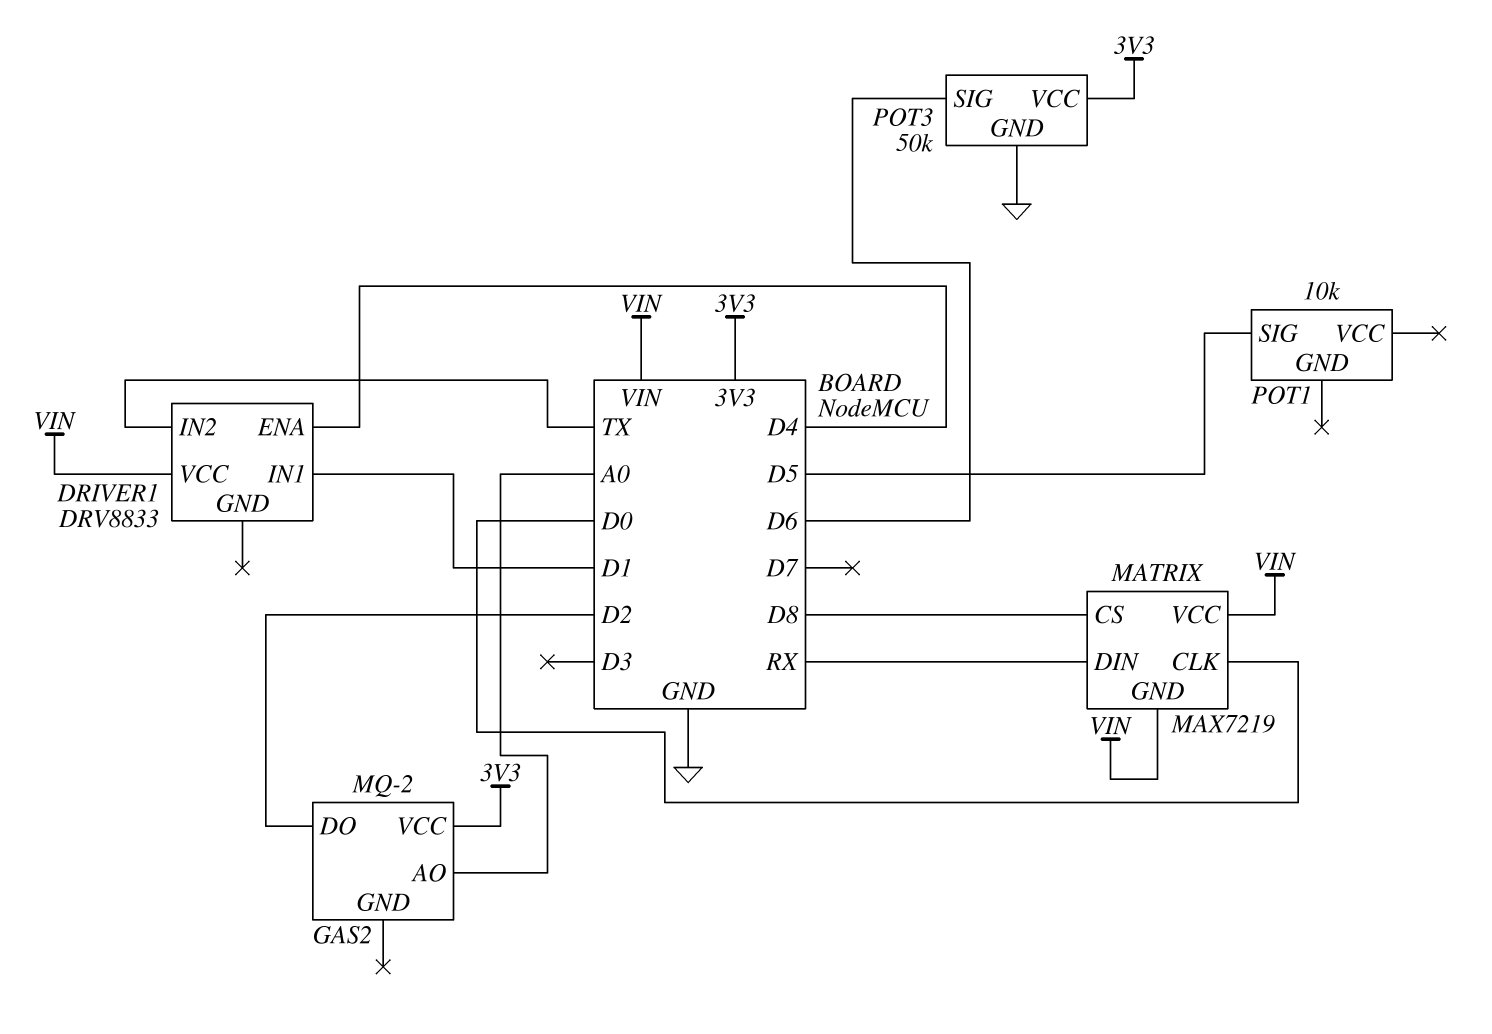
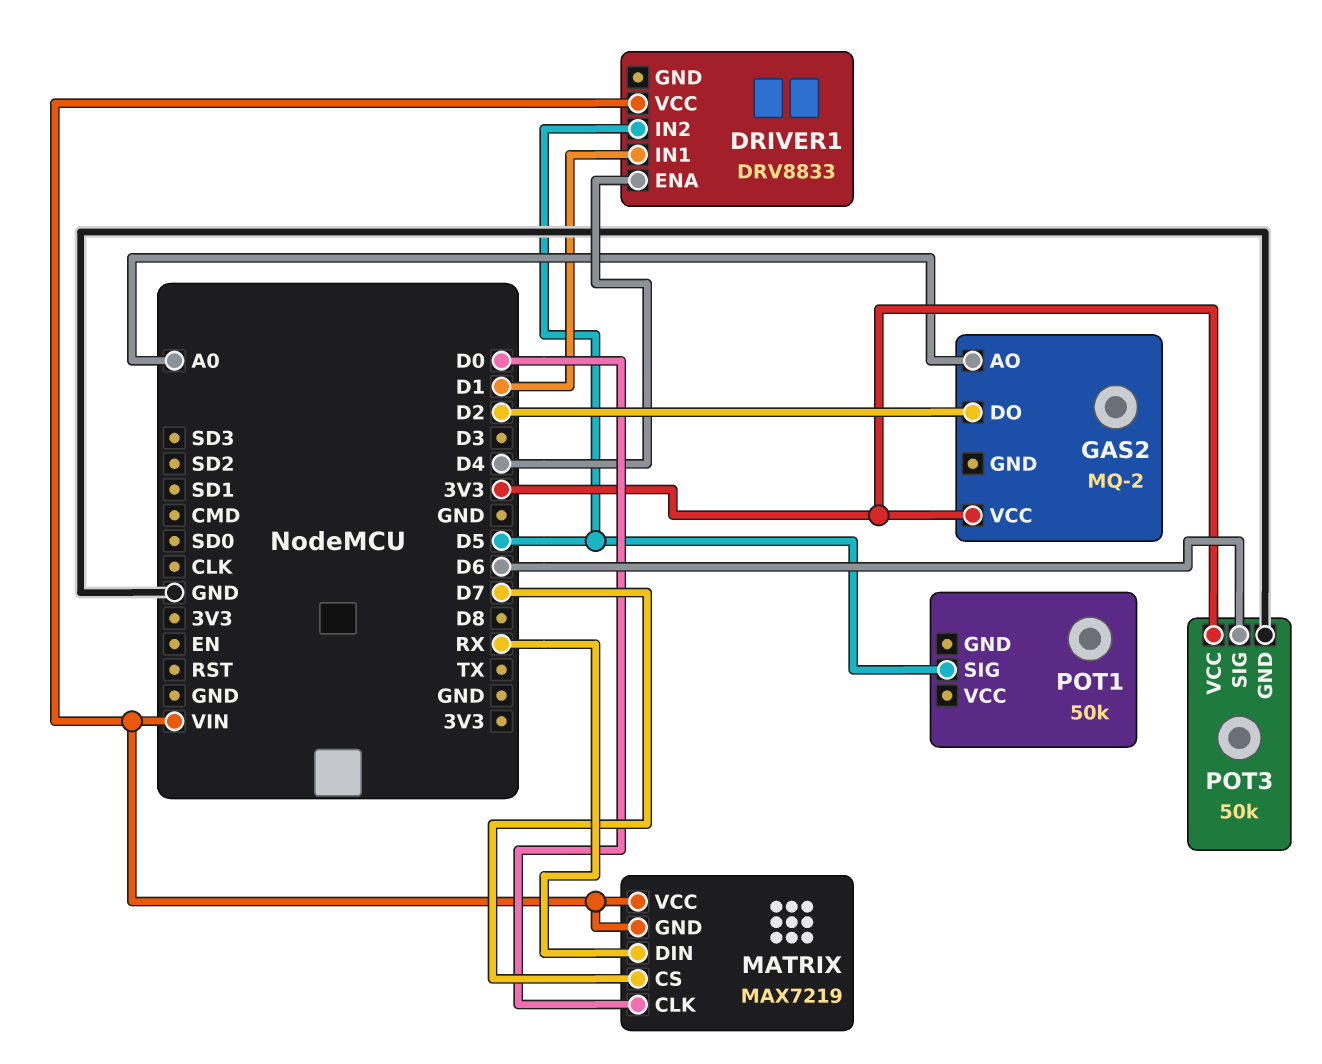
DRIVER1 pin IN2: TX -> D5
MATRIX pin CS: D8 -> D7
POT1: 10k -> 50k

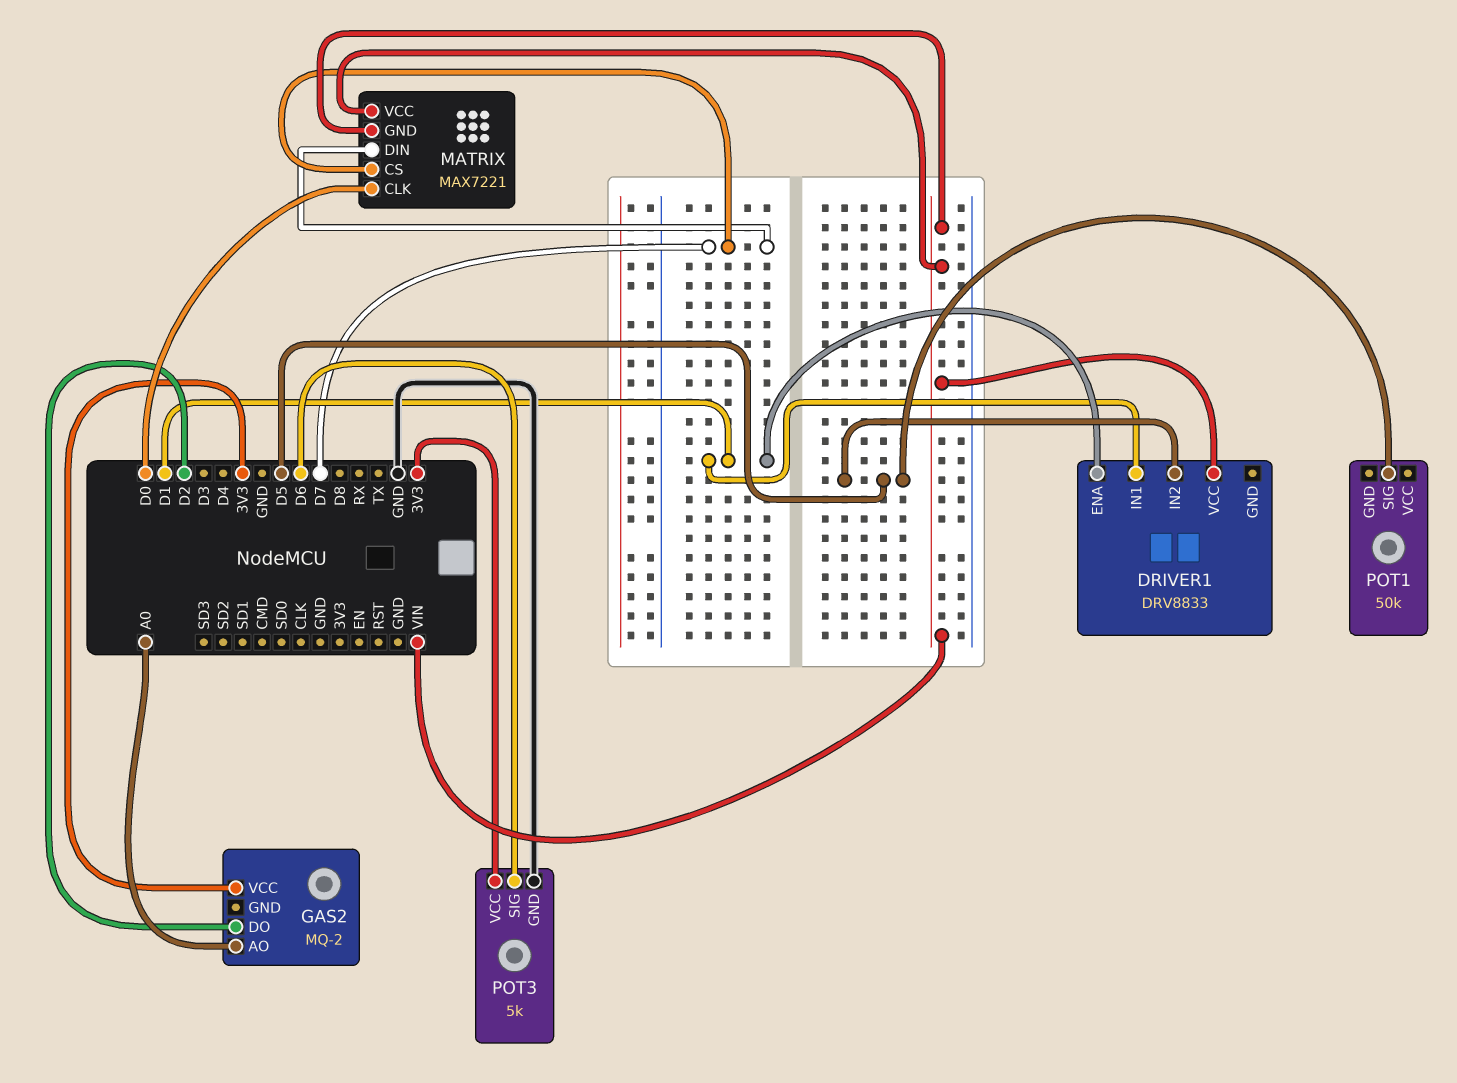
DRIVER1 pin ENA: D4 -> D1
MATRIX: MAX7219 -> MAX7221
MATRIX pin DIN: RX -> D7
POT3: 50k -> 5k

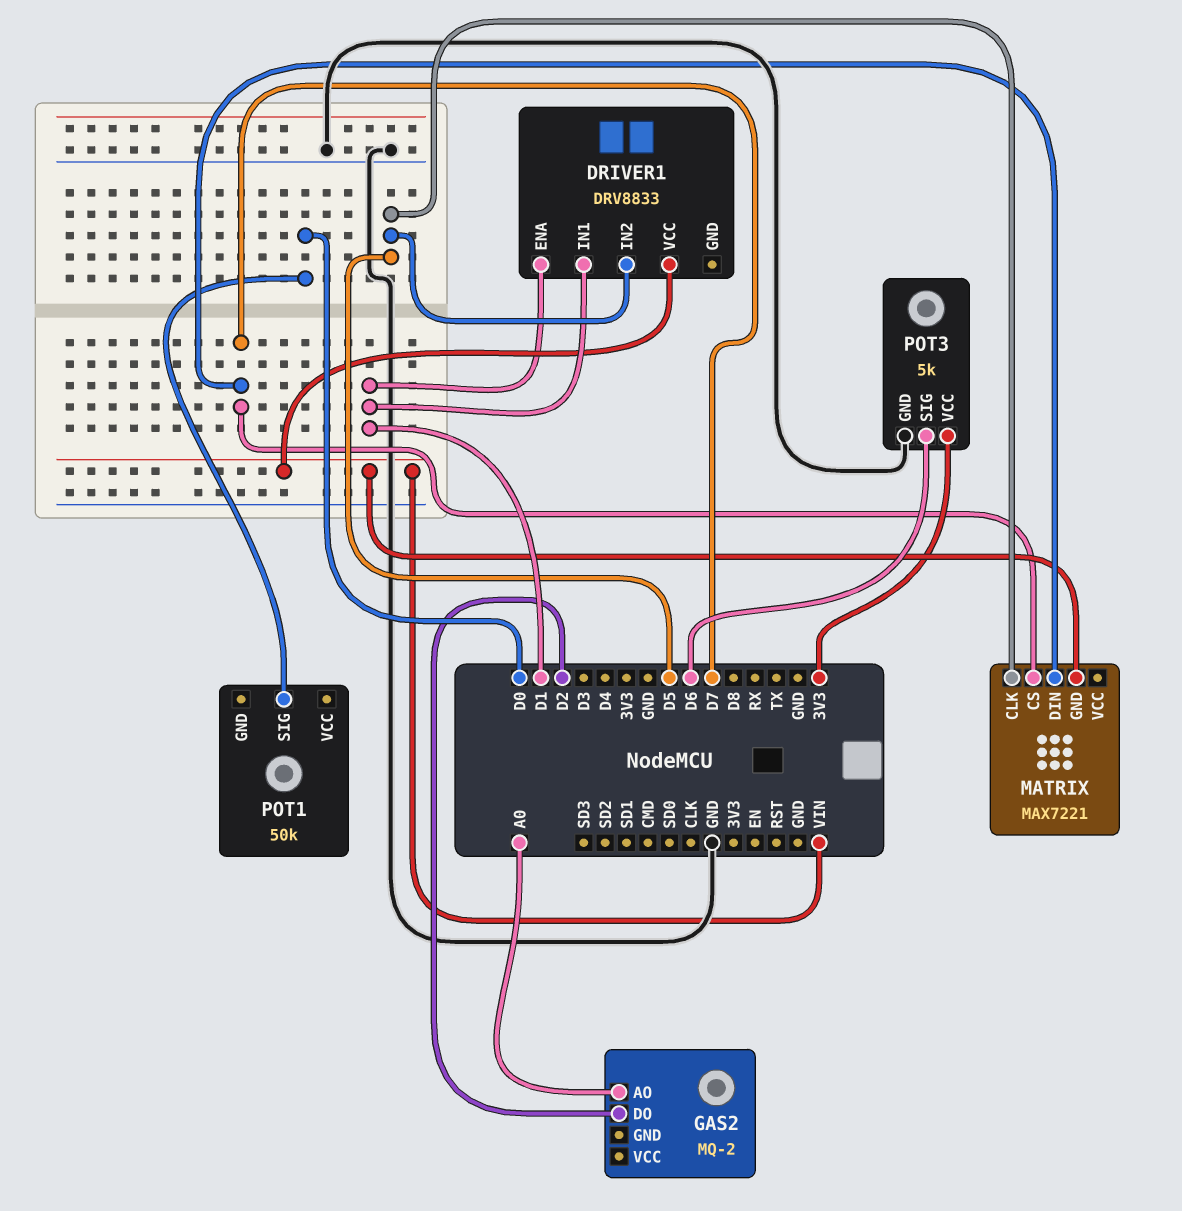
GAS2 pin VCC: 3V3 -> none
MATRIX pin CLK: D0 -> D5
MATRIX pin VCC: VIN -> none
POT1 pin SIG: D5 -> D0

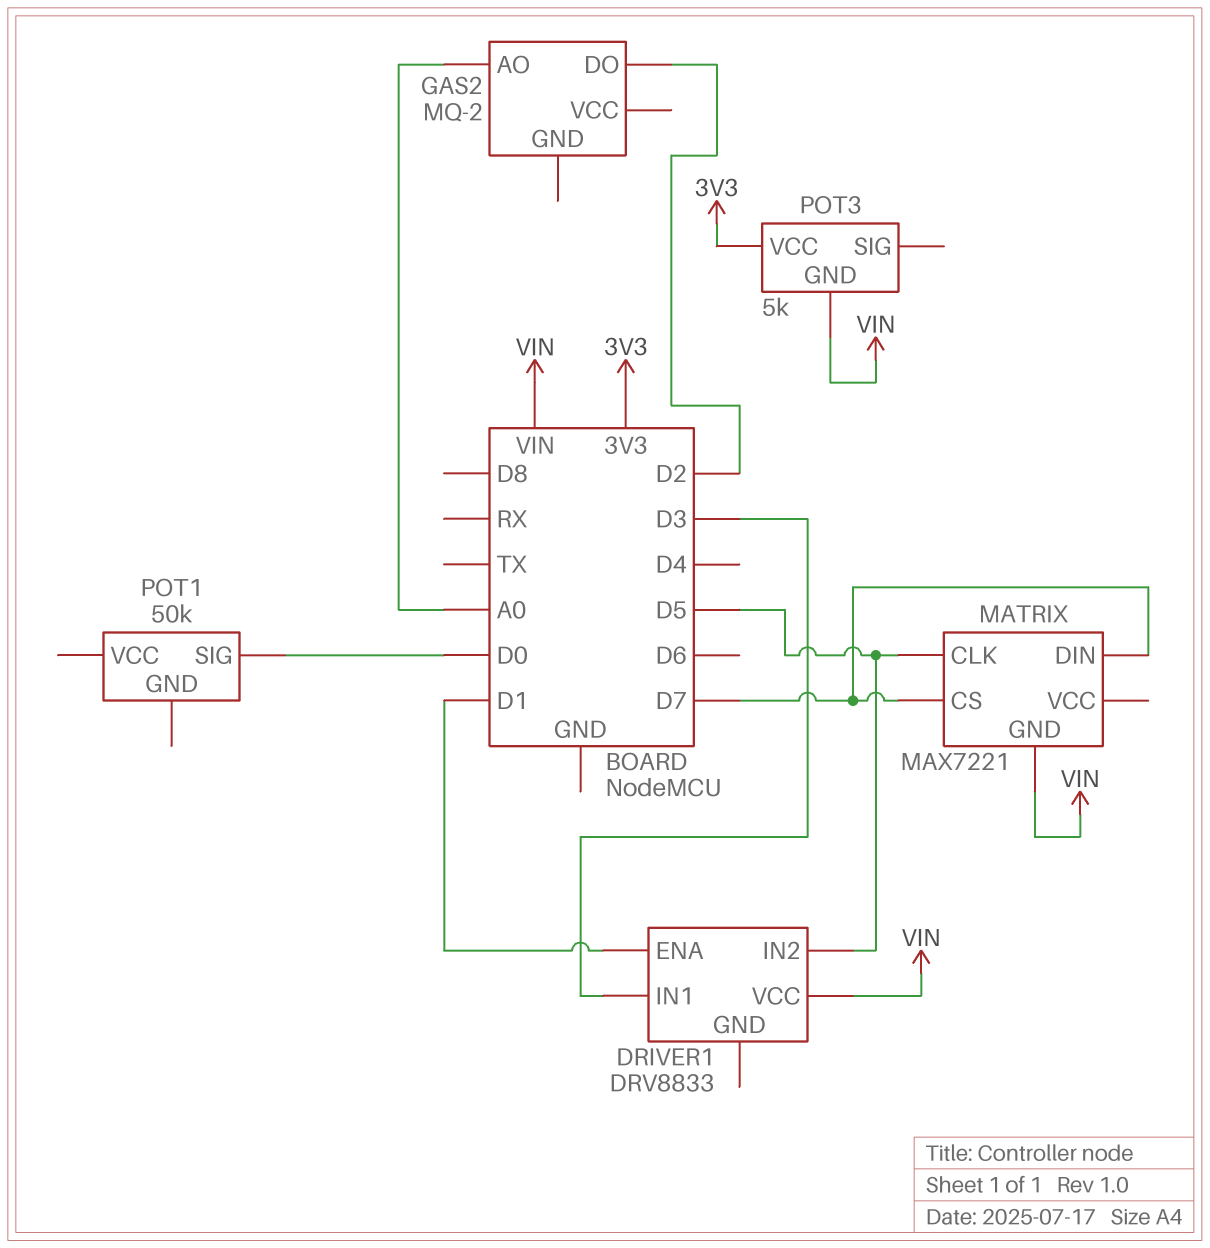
DRIVER1 pin IN1: D1 -> D3
POT3 pin GND: GND -> VIN
POT3 pin SIG: D6 -> none

